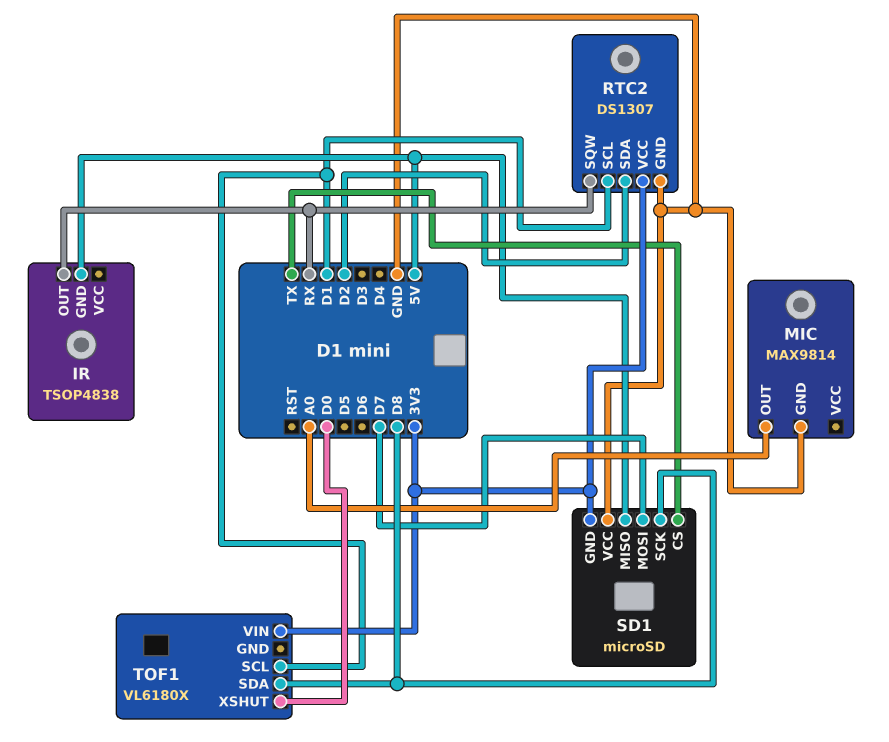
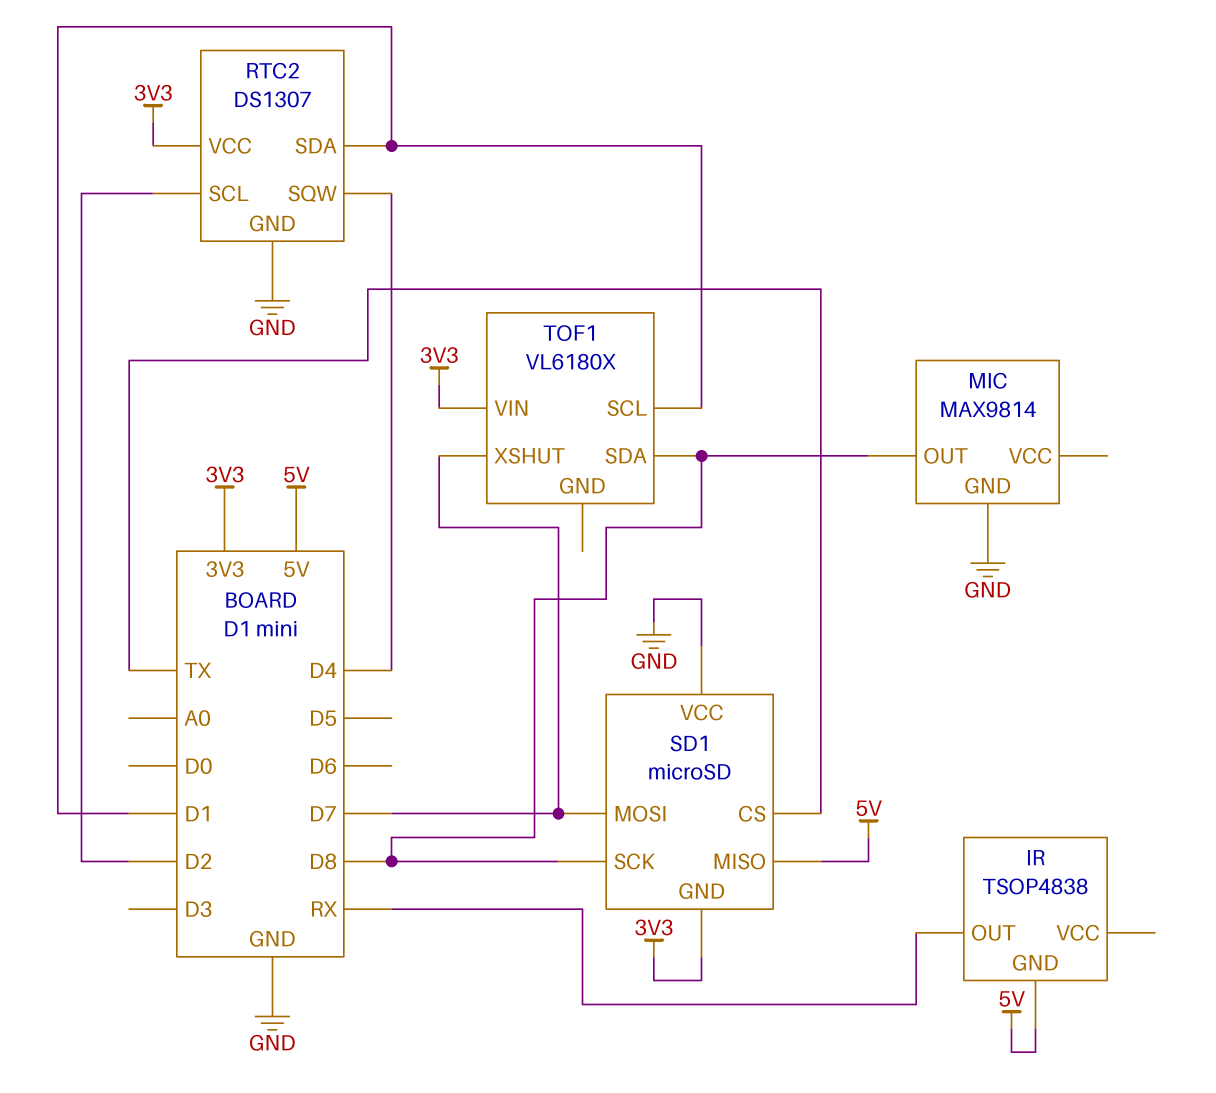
MIC pin OUT: A0 -> D8
RTC2 pin SCL: D1 -> D2
RTC2 pin SDA: D2 -> D1
RTC2 pin SQW: RX -> D4
TOF1 pin XSHUT: D0 -> D7

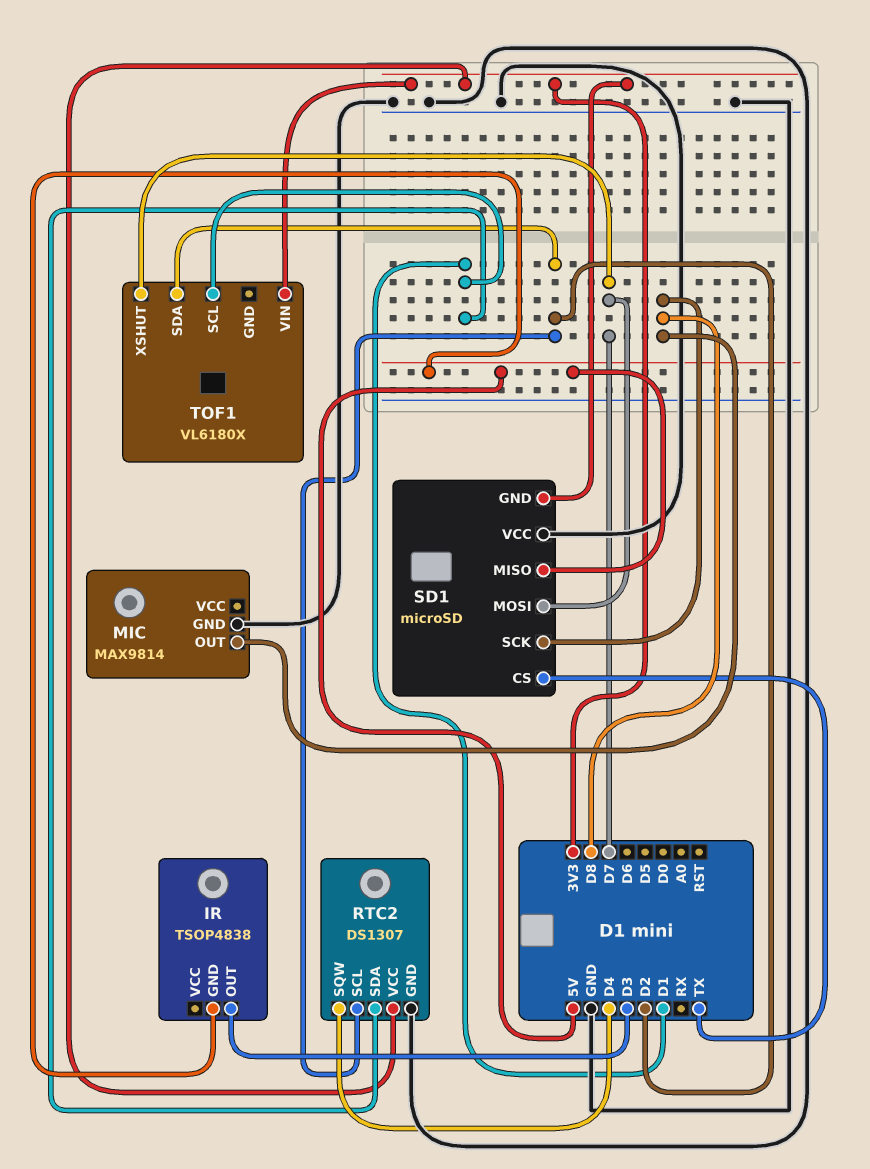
IR pin OUT: RX -> D3
TOF1 pin SDA: D8 -> D2

